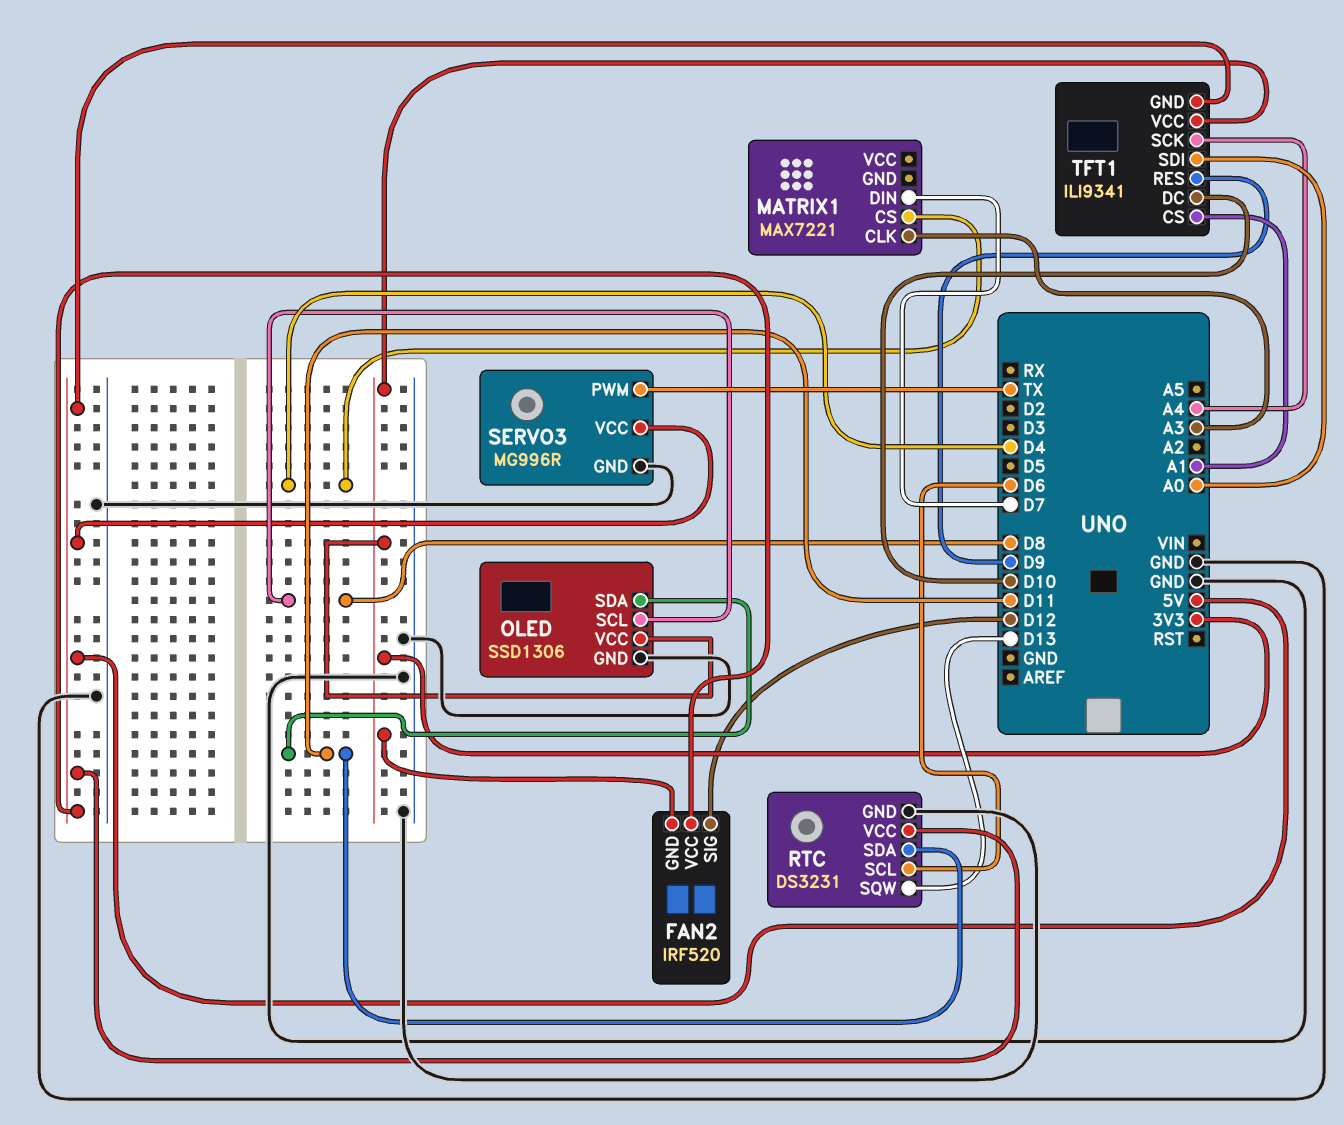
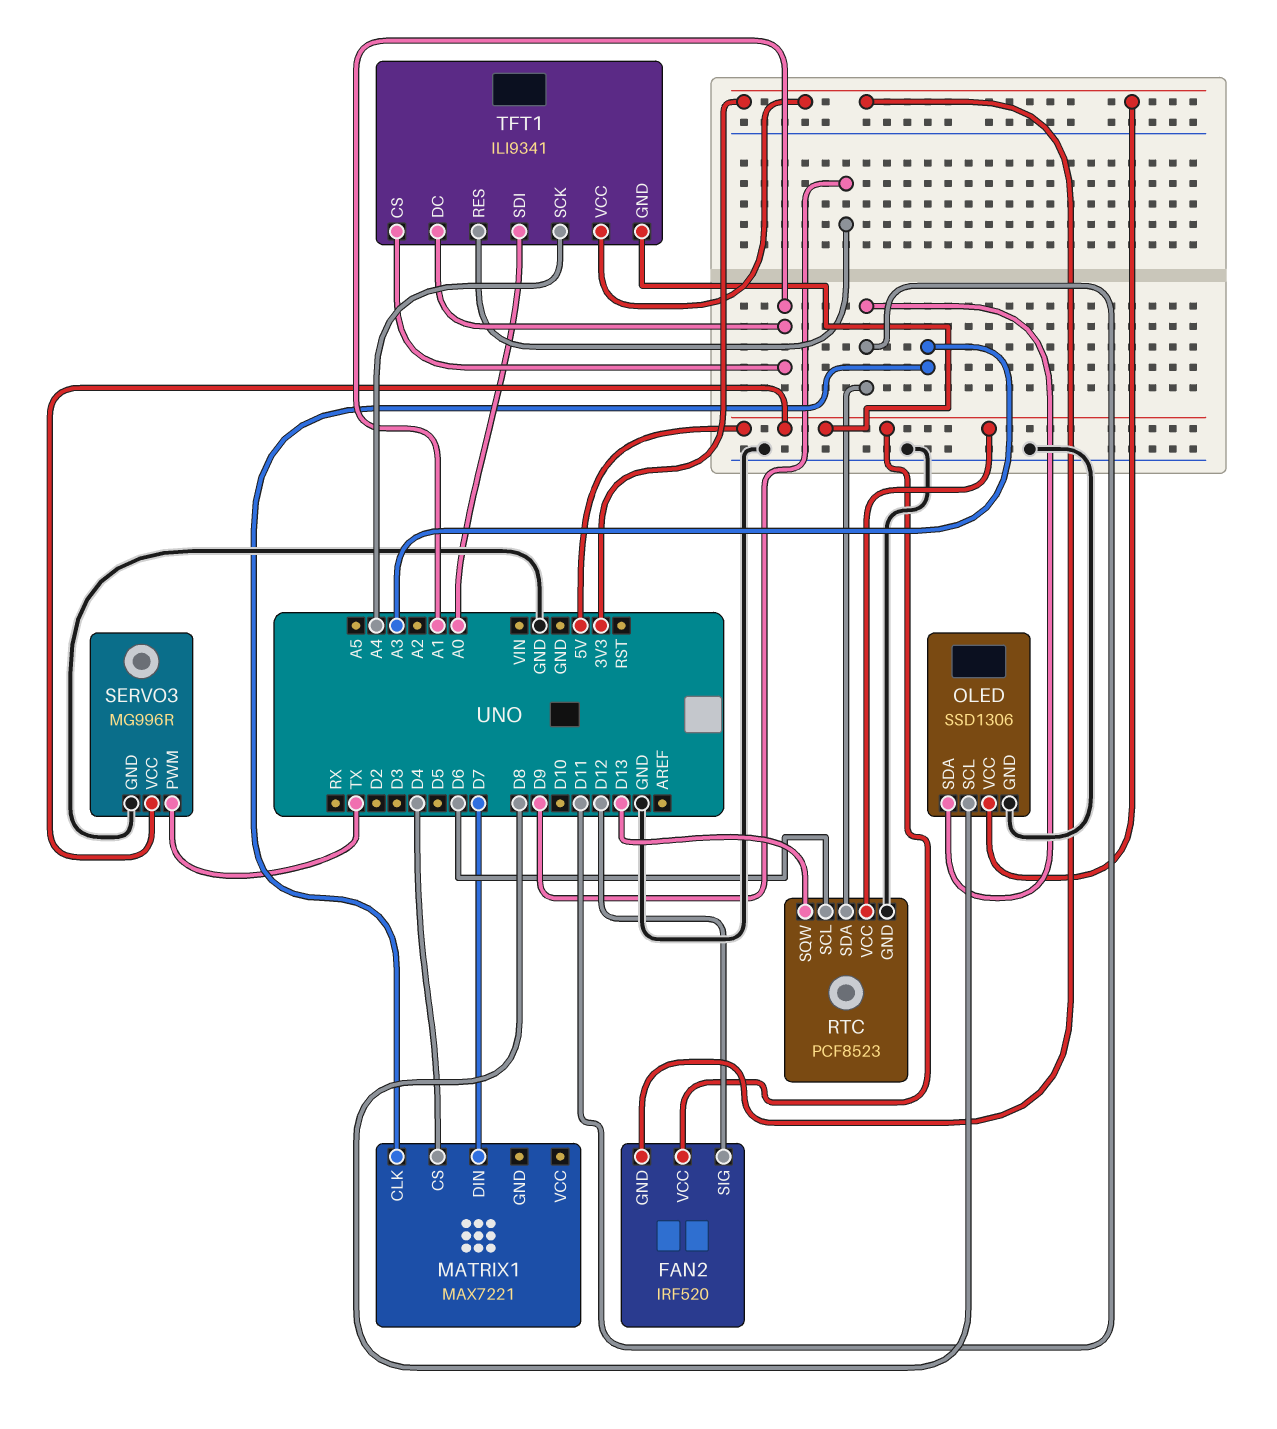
RTC: DS3231 -> PCF8523
TFT1 pin DC: D10 -> A1

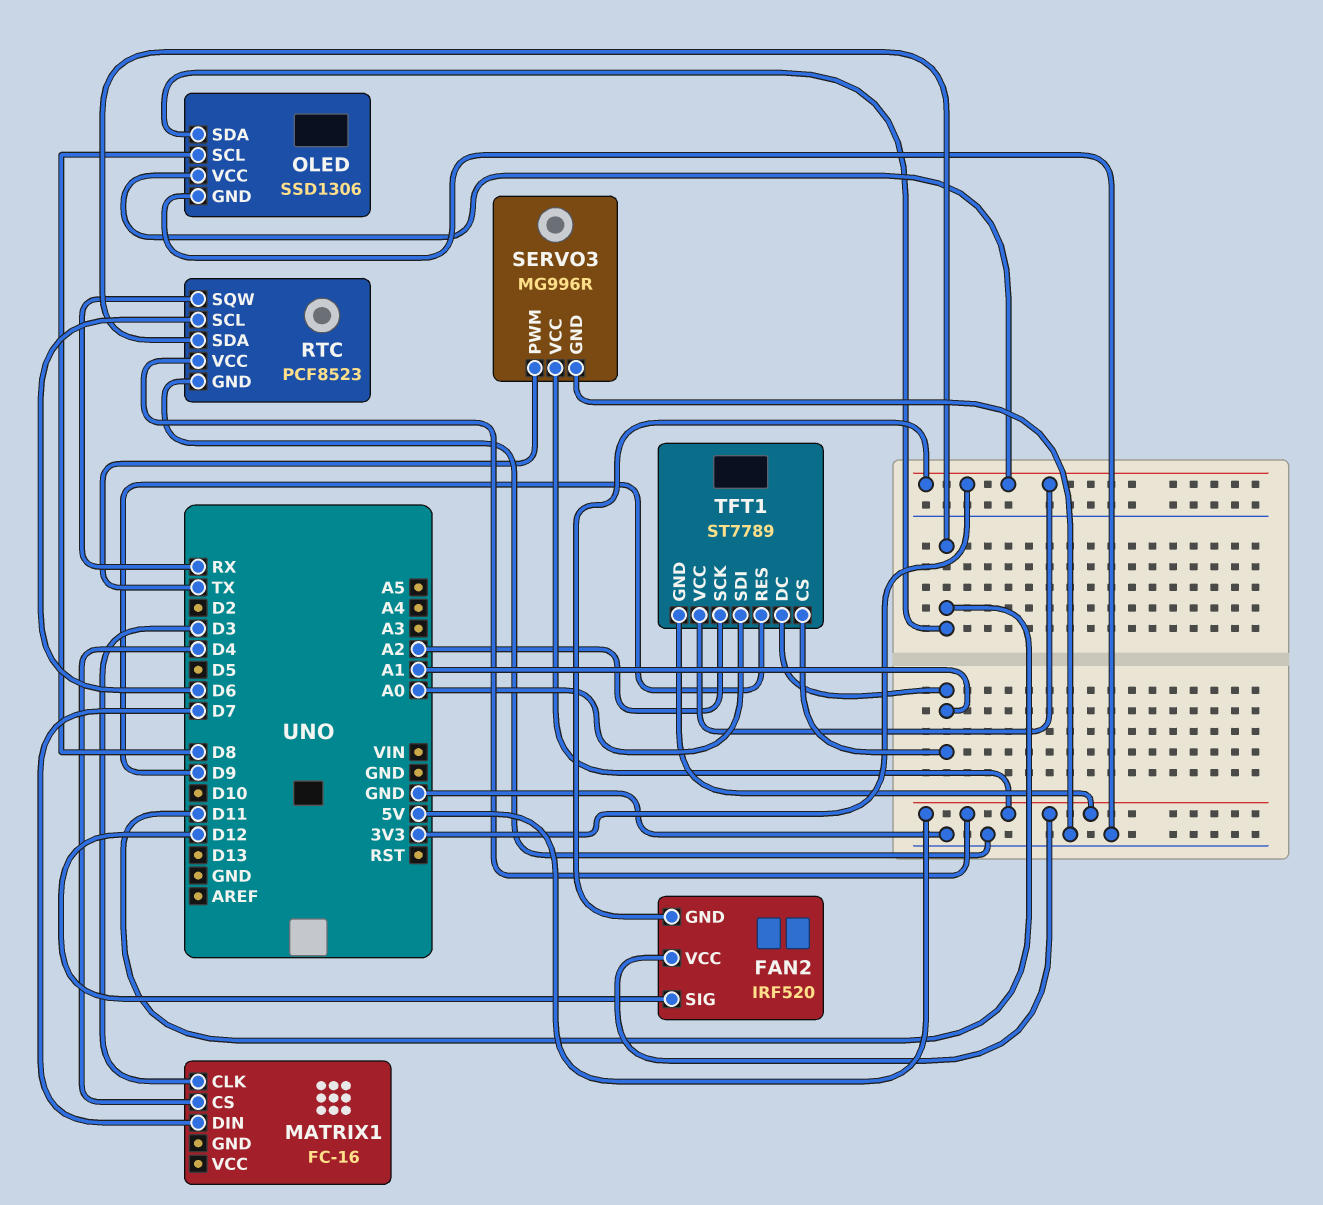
MATRIX1: MAX7221 -> FC-16
MATRIX1 pin CLK: A3 -> D3
RTC pin SQW: D13 -> RX
TFT1: ILI9341 -> ST7789
TFT1 pin SCK: A4 -> A2

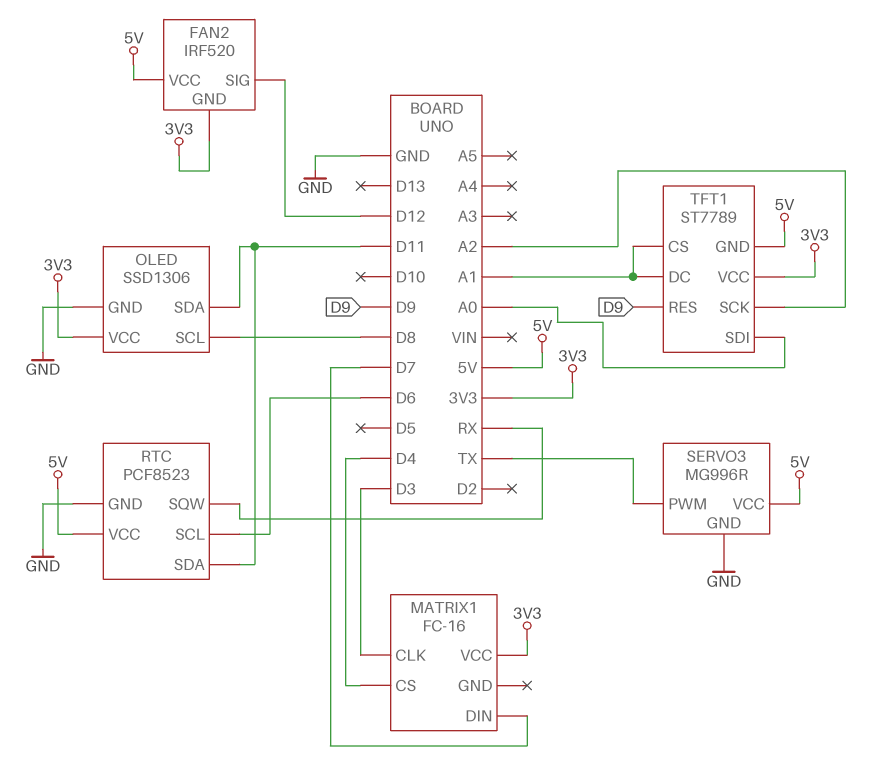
MATRIX1 pin VCC: none -> 3V3

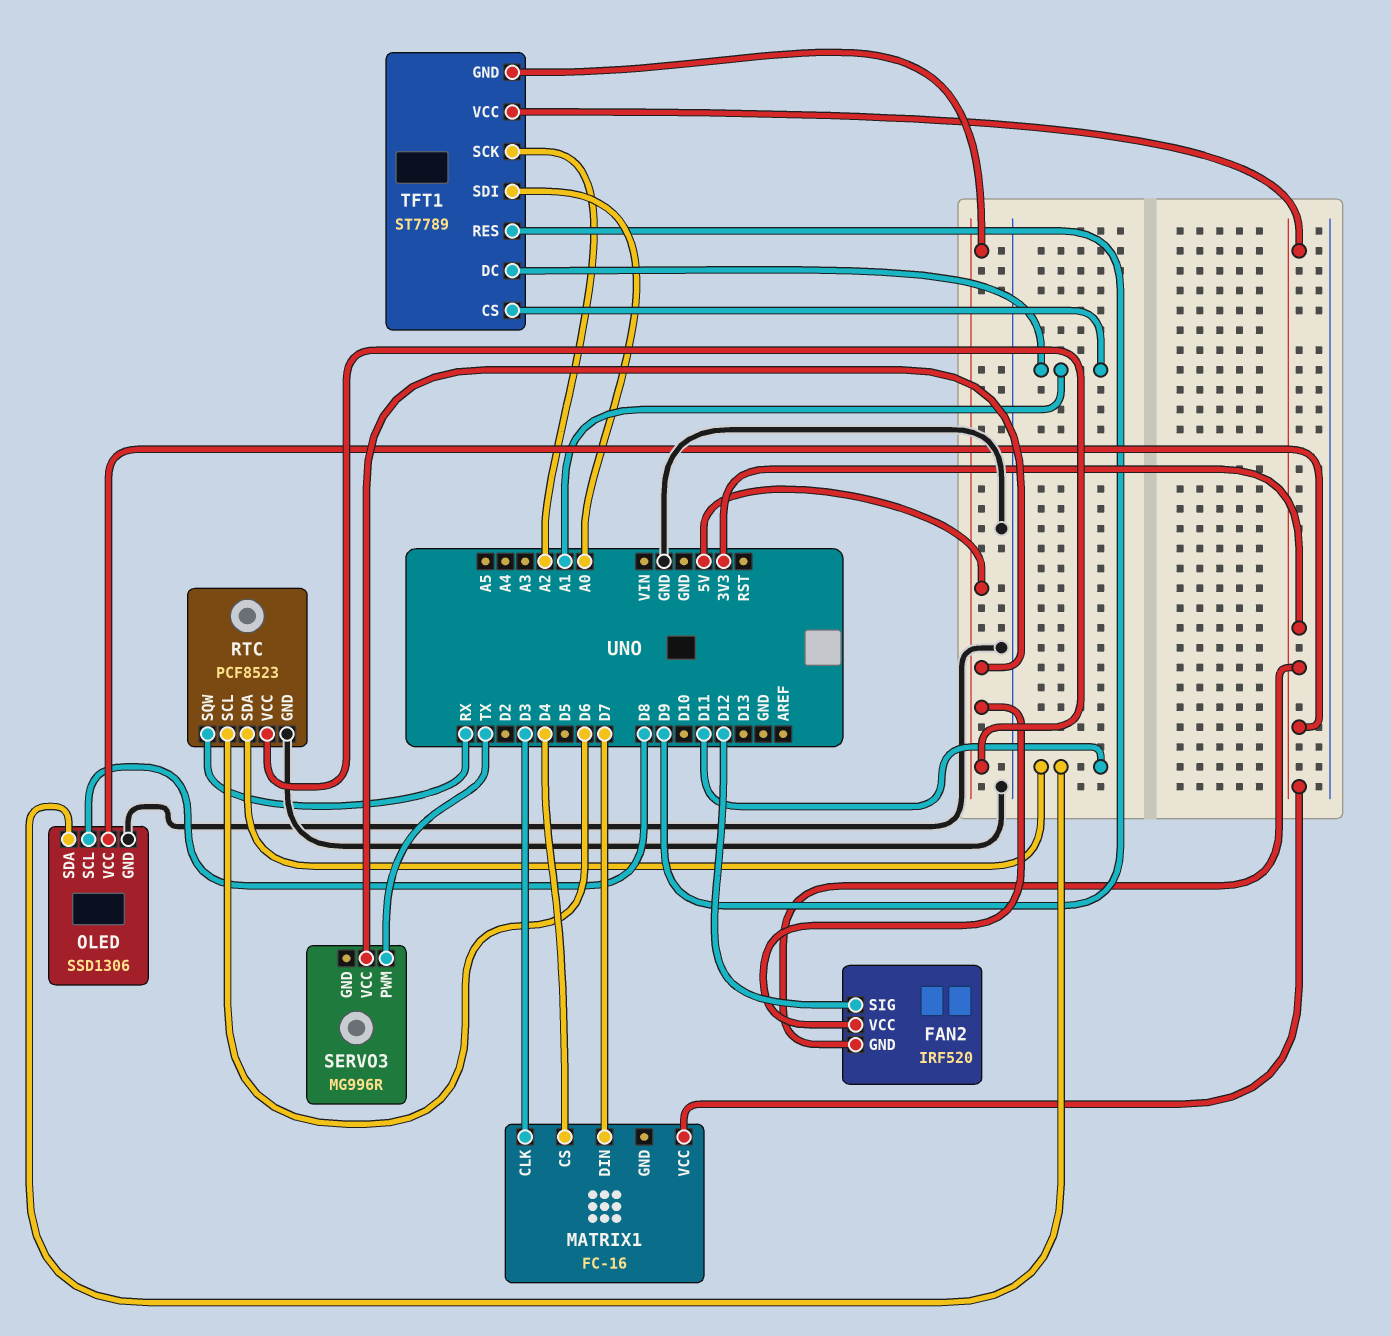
SERVO3 pin GND: GND -> none

